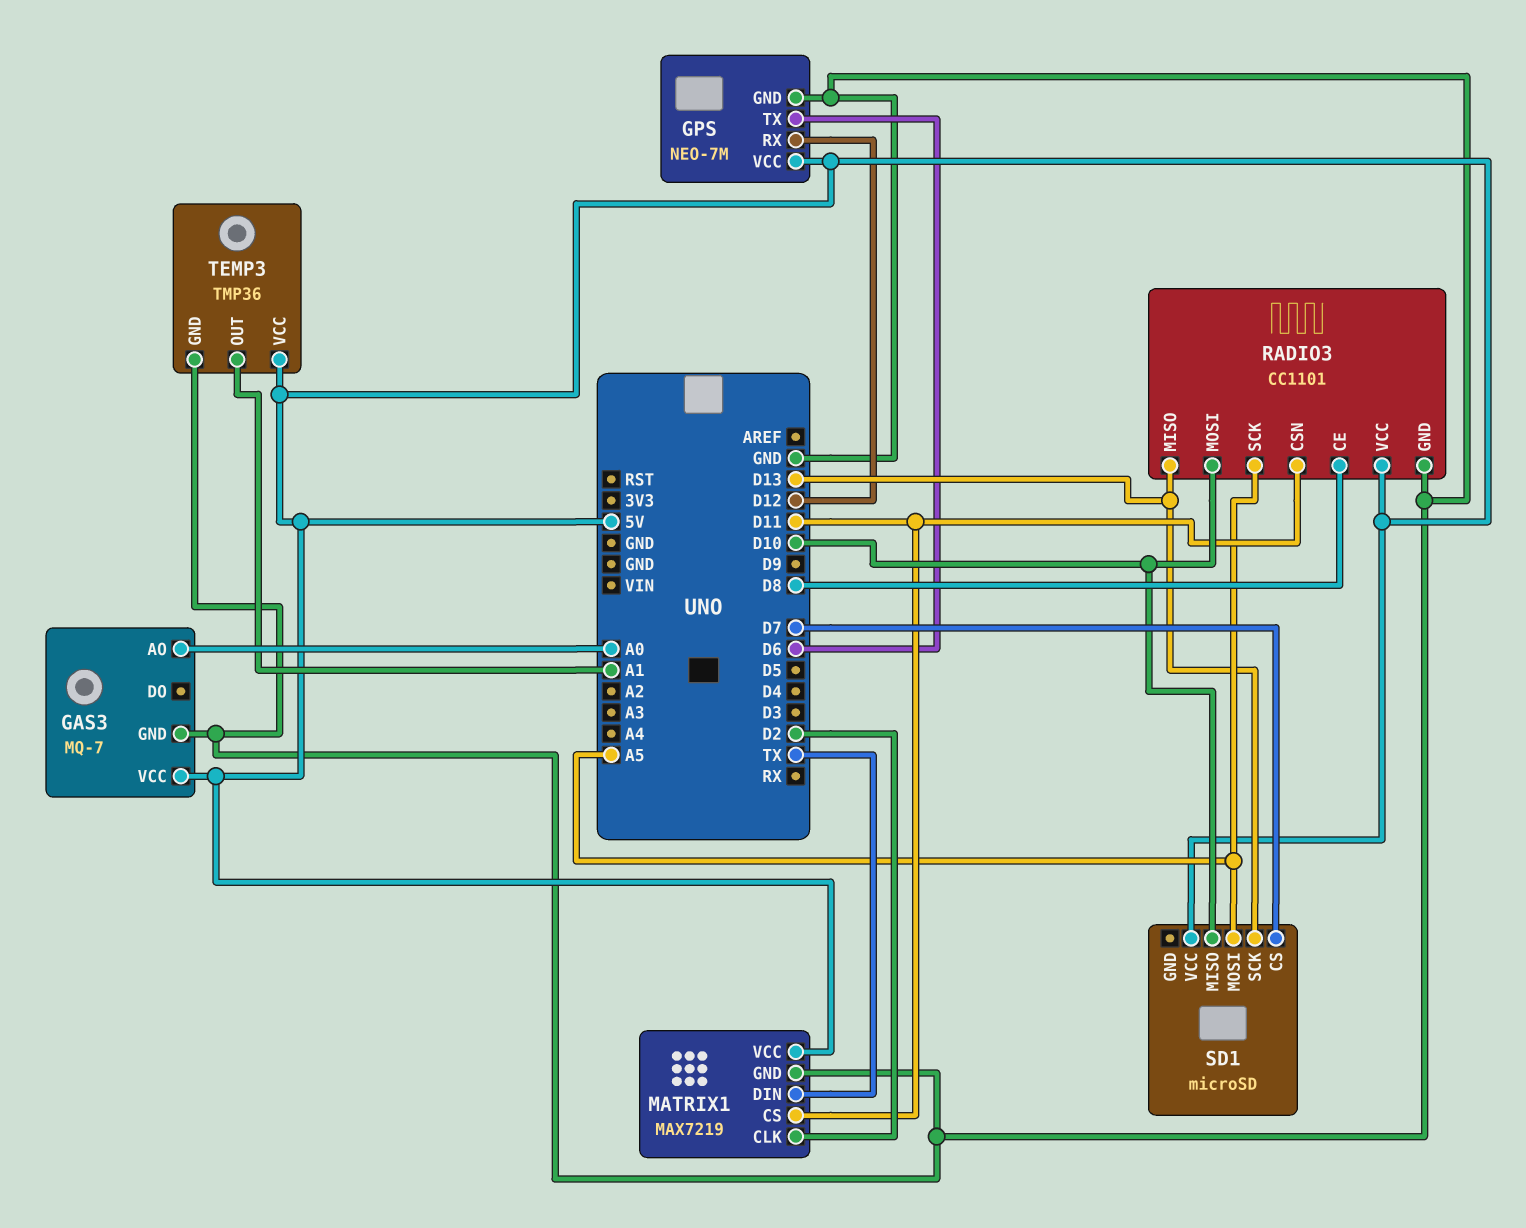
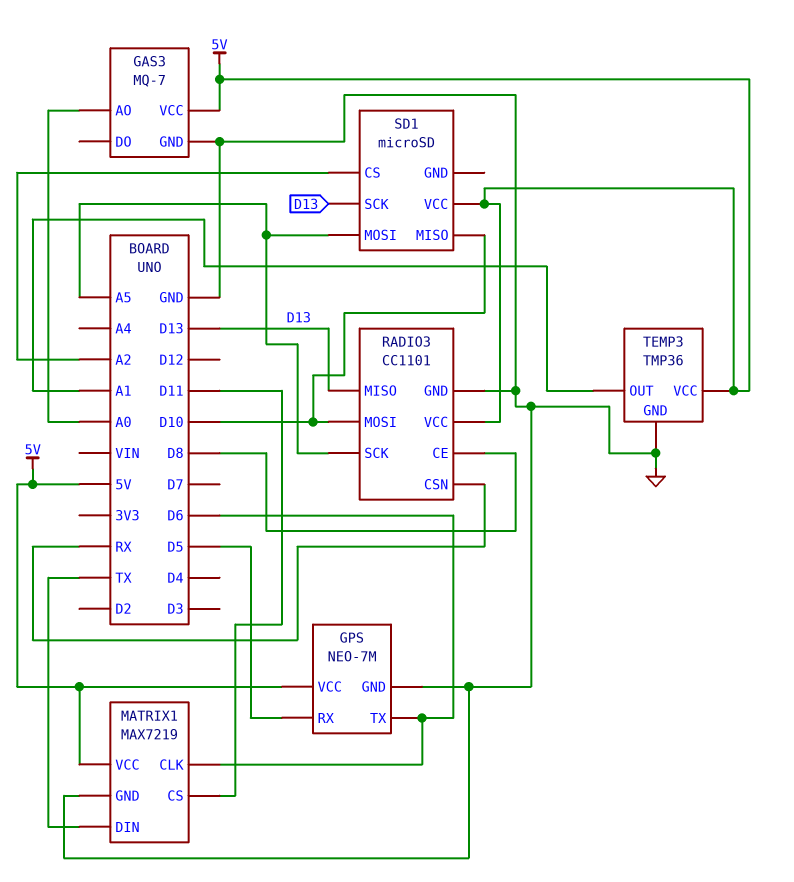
GPS pin RX: D12 -> D5
MATRIX1 pin CLK: D2 -> D6
RADIO3 pin CSN: D11 -> RX
SD1 pin CS: D7 -> A2

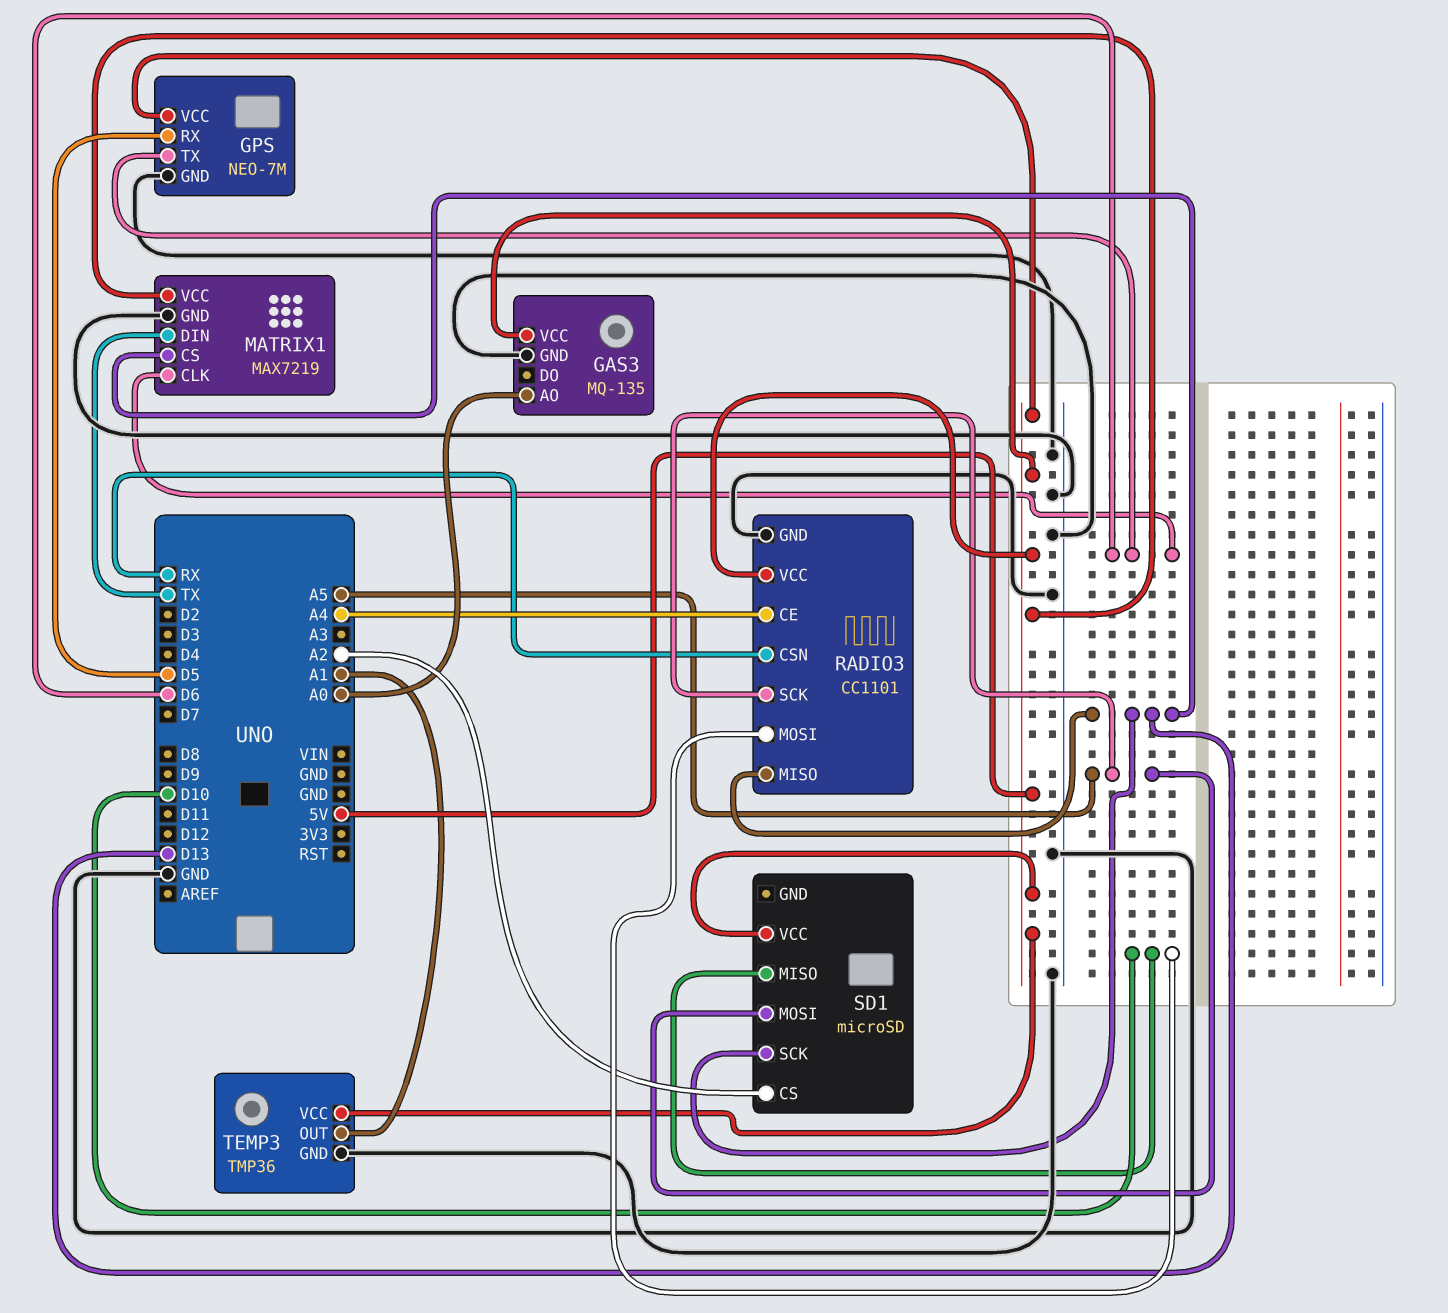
GAS3: MQ-7 -> MQ-135
MATRIX1 pin CS: D11 -> D13
RADIO3 pin CE: D8 -> A4

